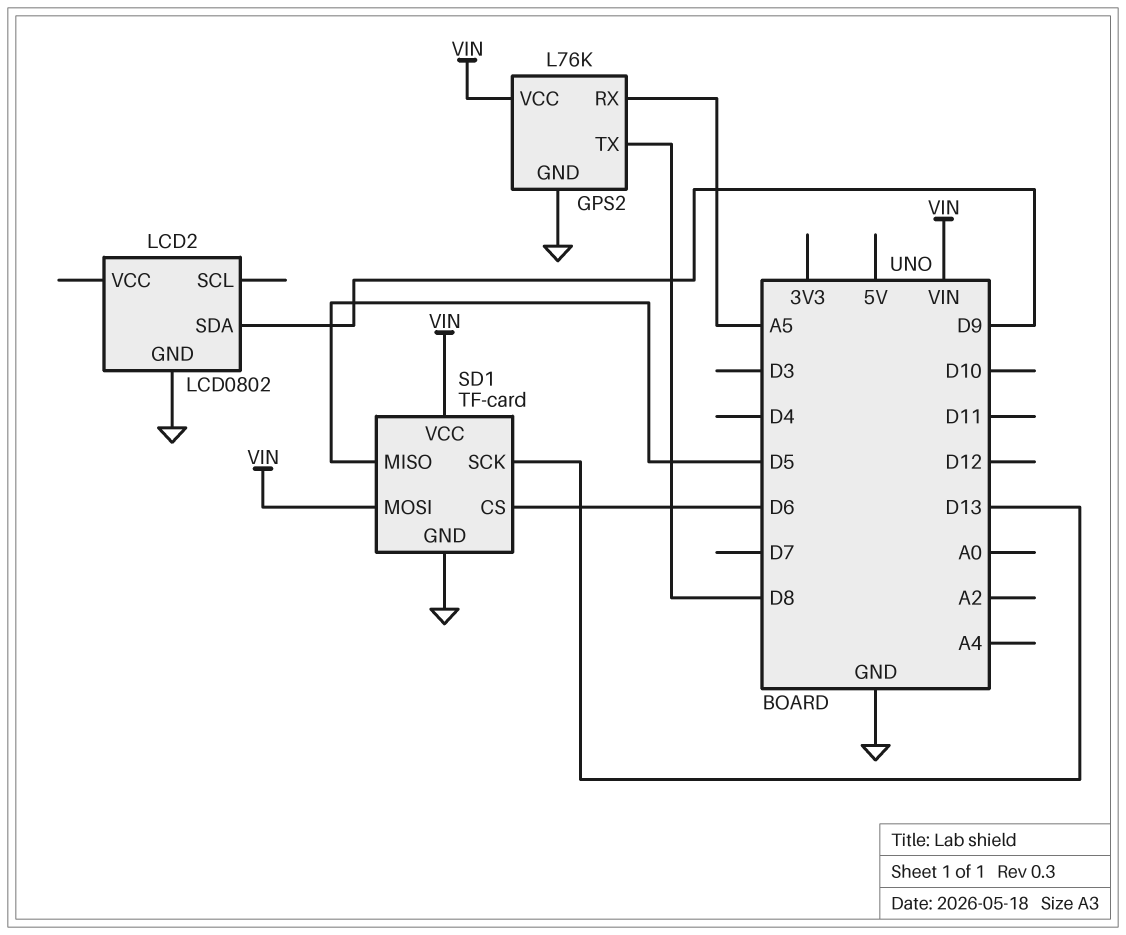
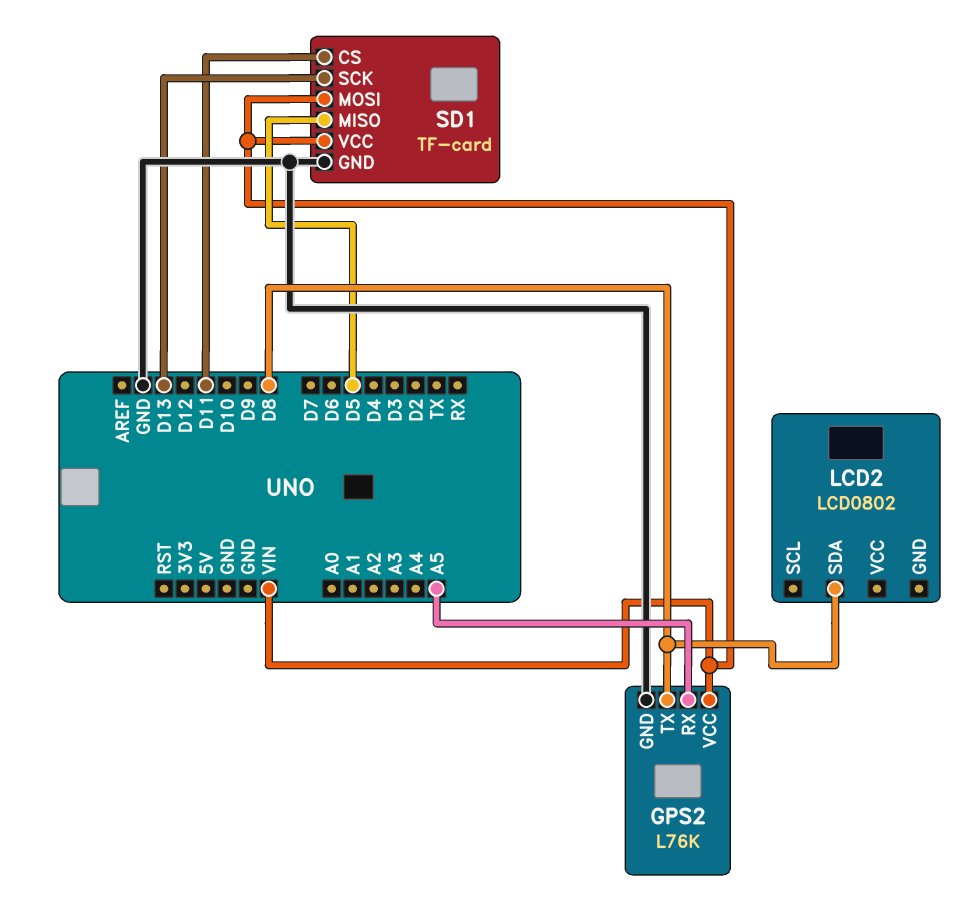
LCD2 pin GND: GND -> none
LCD2 pin SDA: D9 -> D8
SD1 pin CS: D6 -> D11

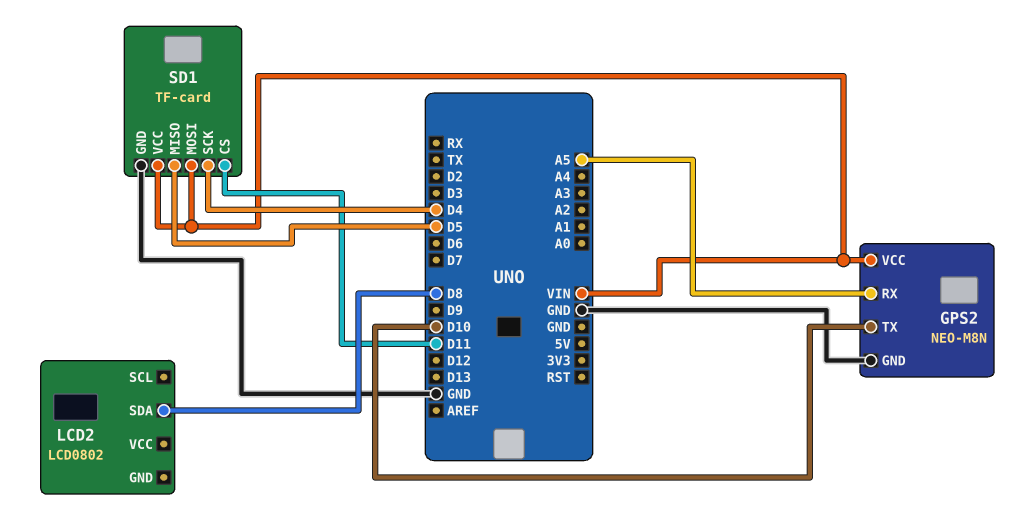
GPS2: L76K -> NEO-M8N
GPS2 pin TX: D8 -> D10
SD1 pin SCK: D13 -> D4

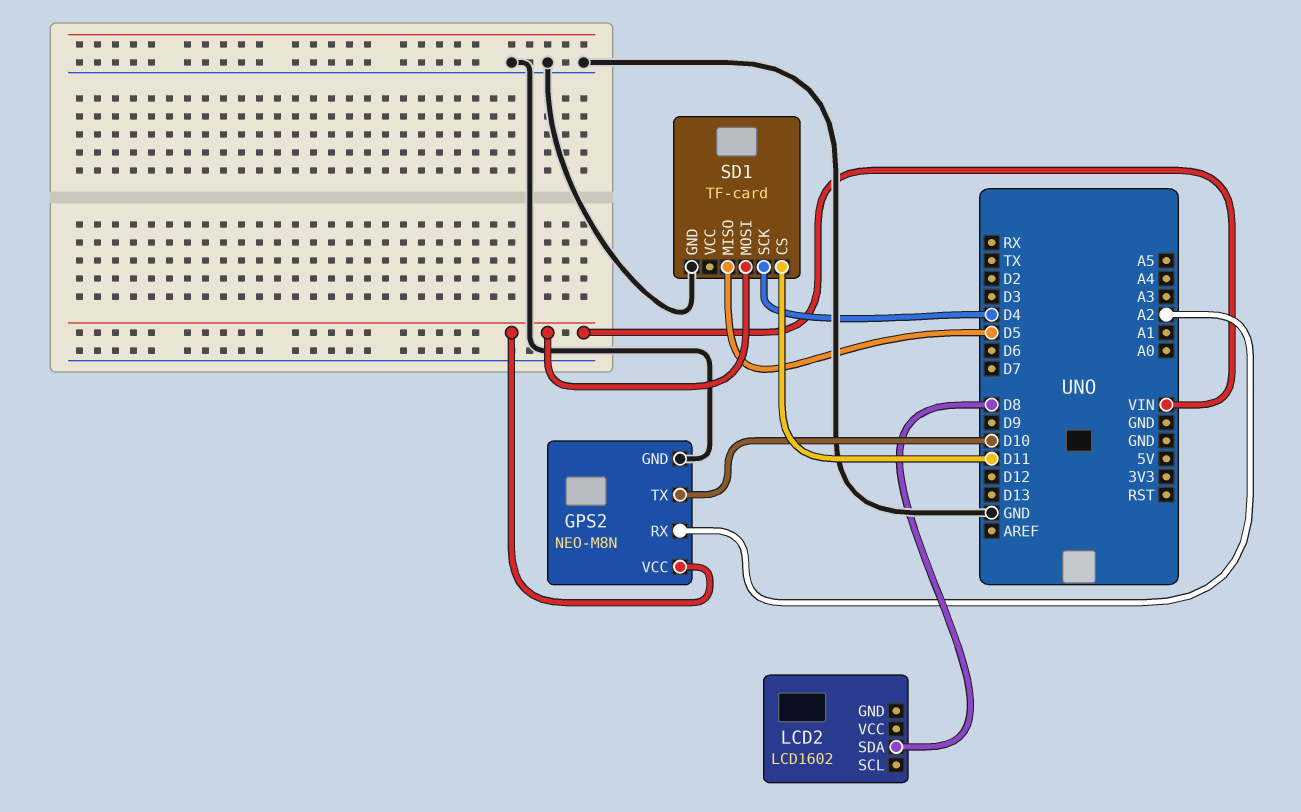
GPS2 pin RX: A5 -> A2
LCD2: LCD0802 -> LCD1602
SD1 pin VCC: VIN -> none

